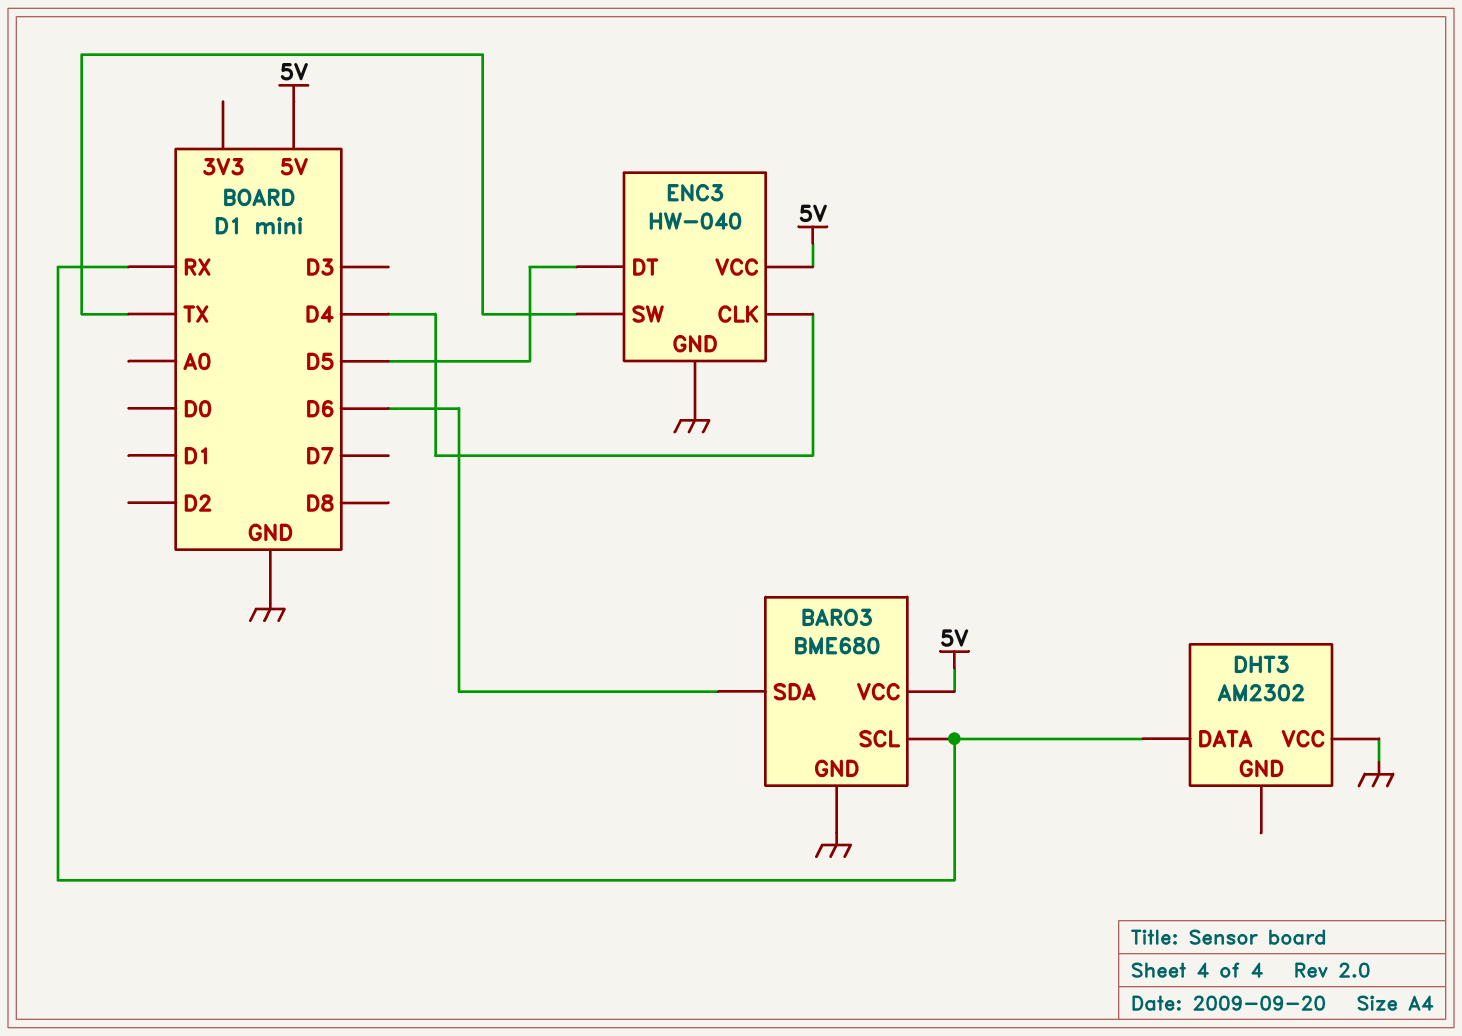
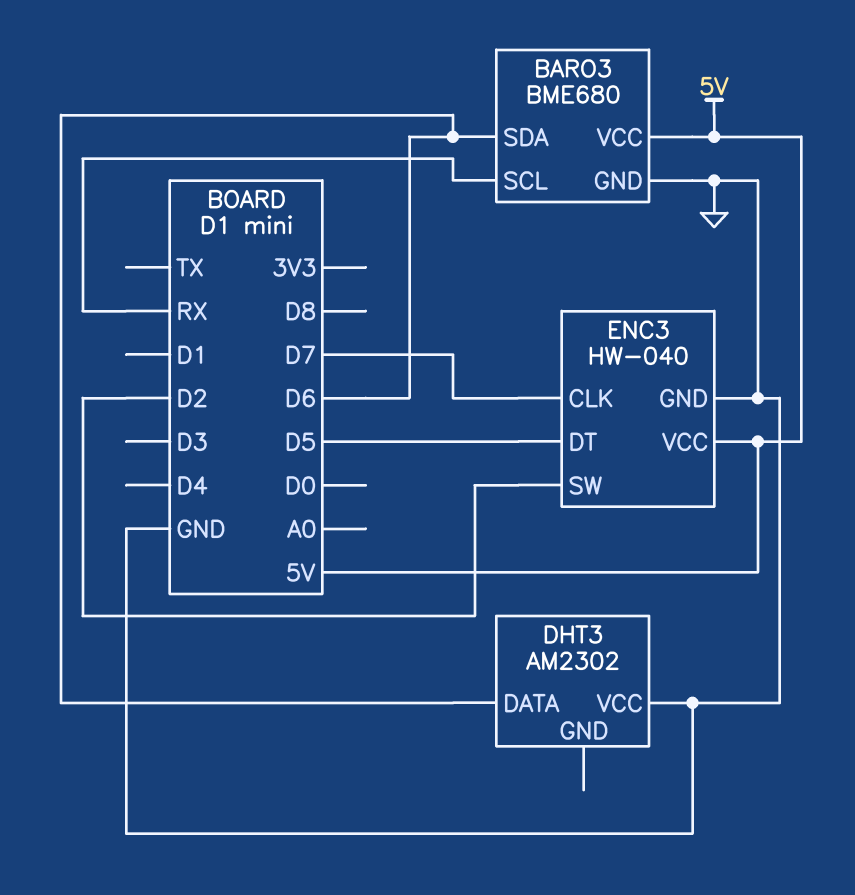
DHT3 pin DATA: RX -> D6
ENC3 pin CLK: D4 -> D7
ENC3 pin SW: TX -> D2

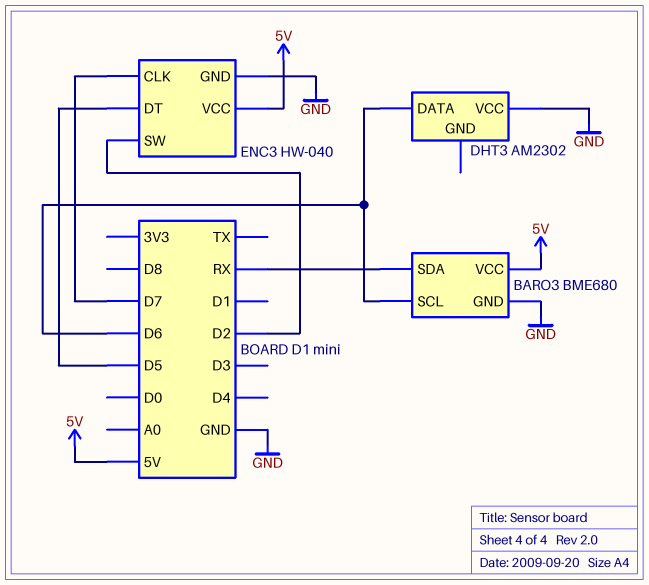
BARO3 pin SCL: RX -> D6
BARO3 pin SDA: D6 -> RX

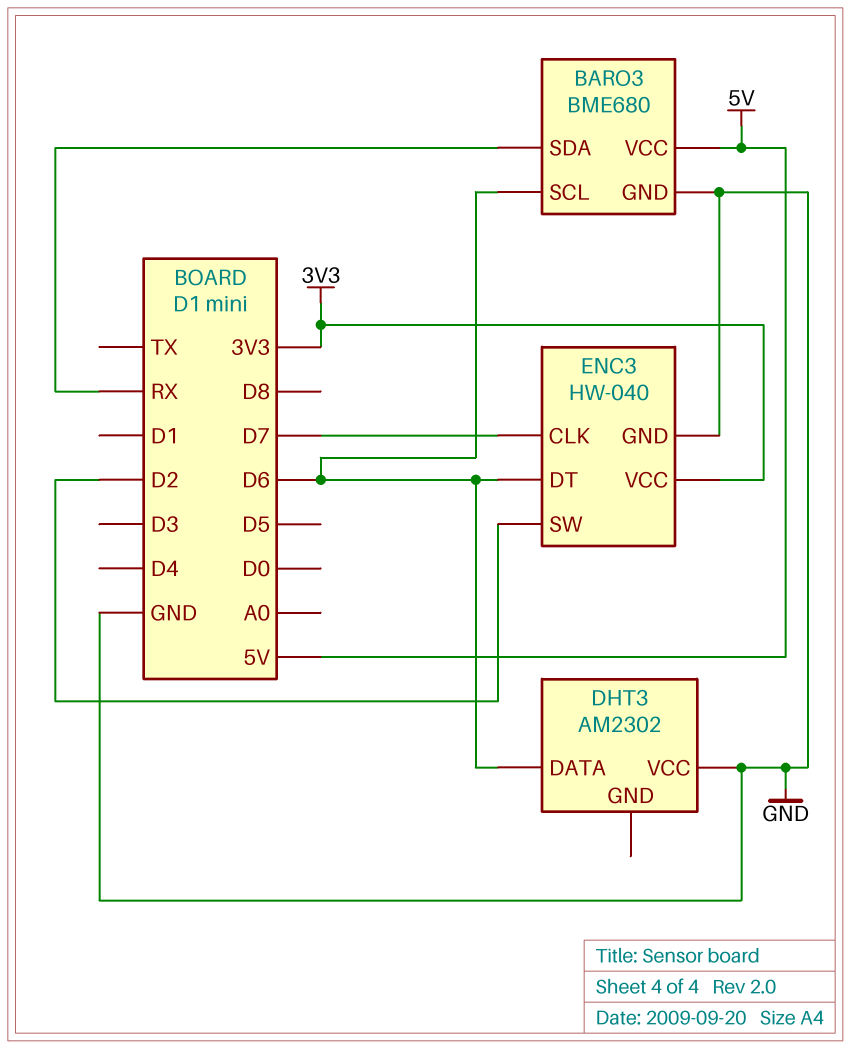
ENC3 pin DT: D5 -> D6
ENC3 pin VCC: 5V -> 3V3

